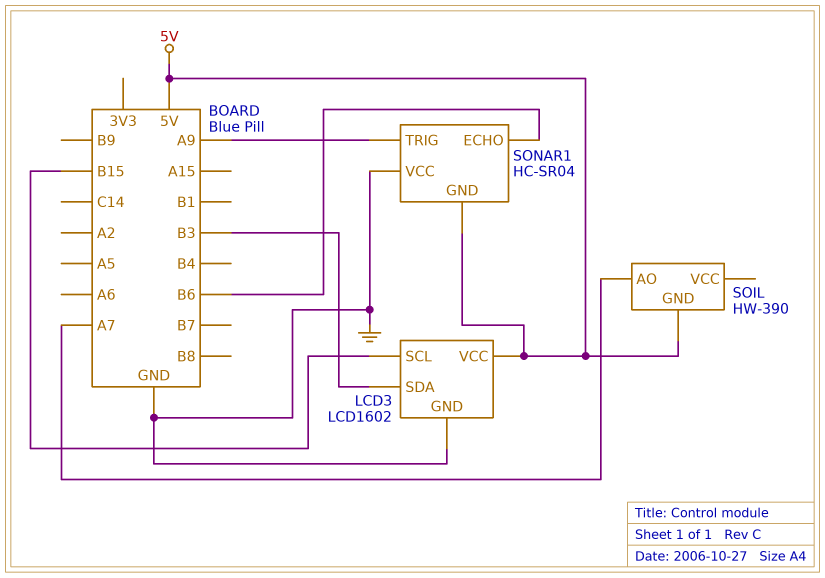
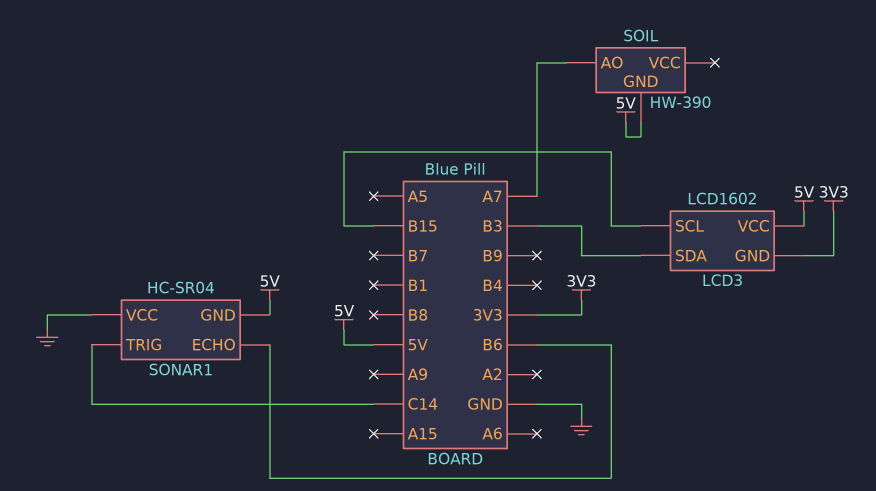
LCD3 pin GND: GND -> 3V3
SONAR1 pin TRIG: A9 -> C14

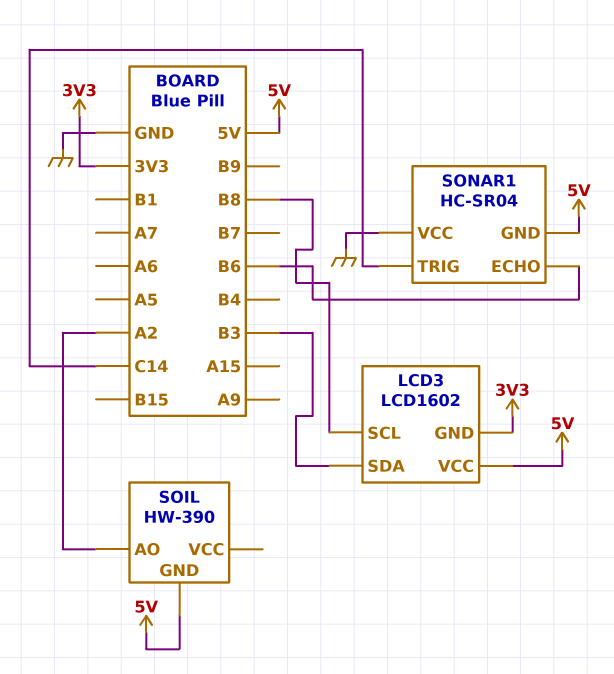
LCD3 pin SCL: B15 -> B8
SOIL pin AO: A7 -> A2

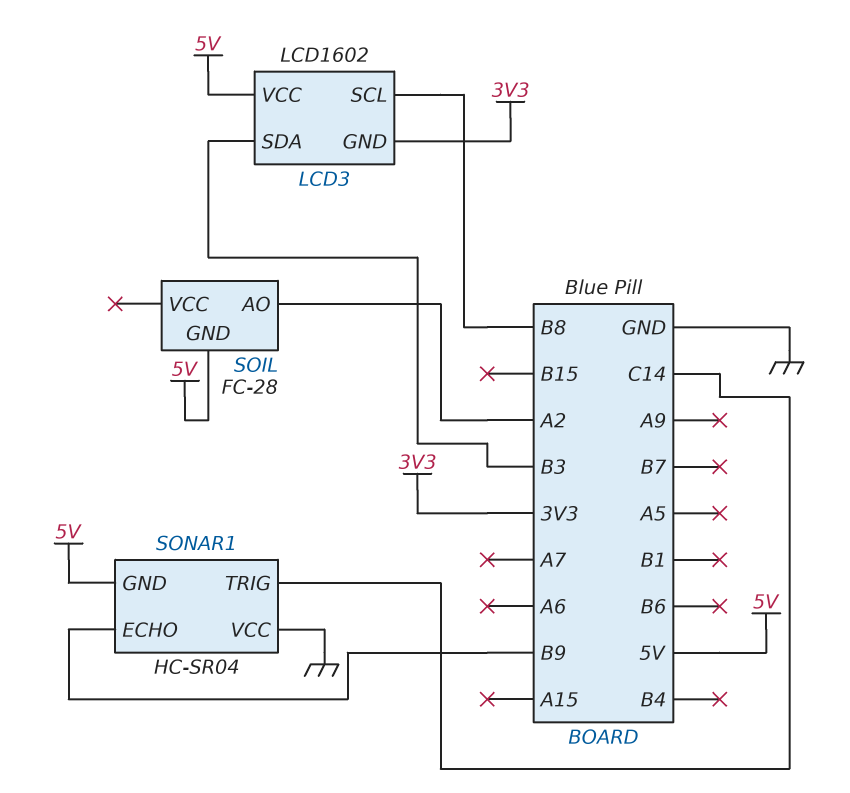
SOIL: HW-390 -> FC-28
SONAR1 pin ECHO: B6 -> B9

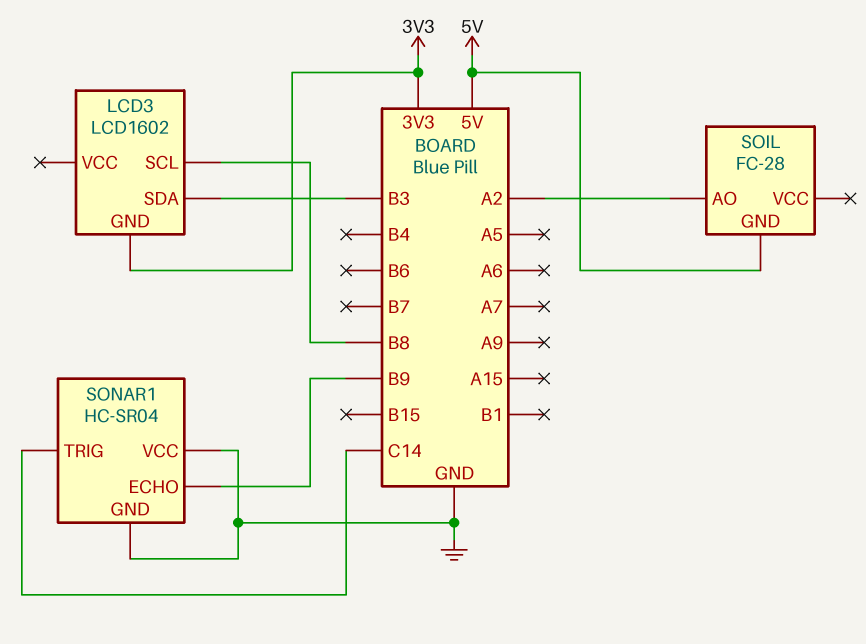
LCD3 pin VCC: 5V -> none
SONAR1 pin GND: 5V -> GND

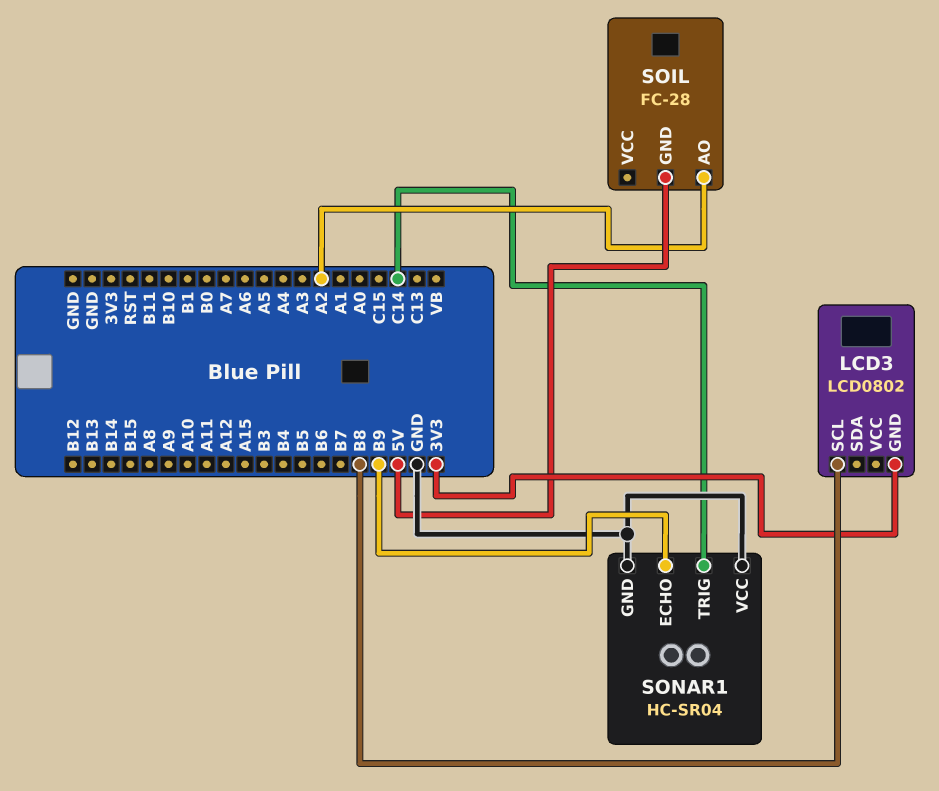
LCD3: LCD1602 -> LCD0802
LCD3 pin SDA: B3 -> none

